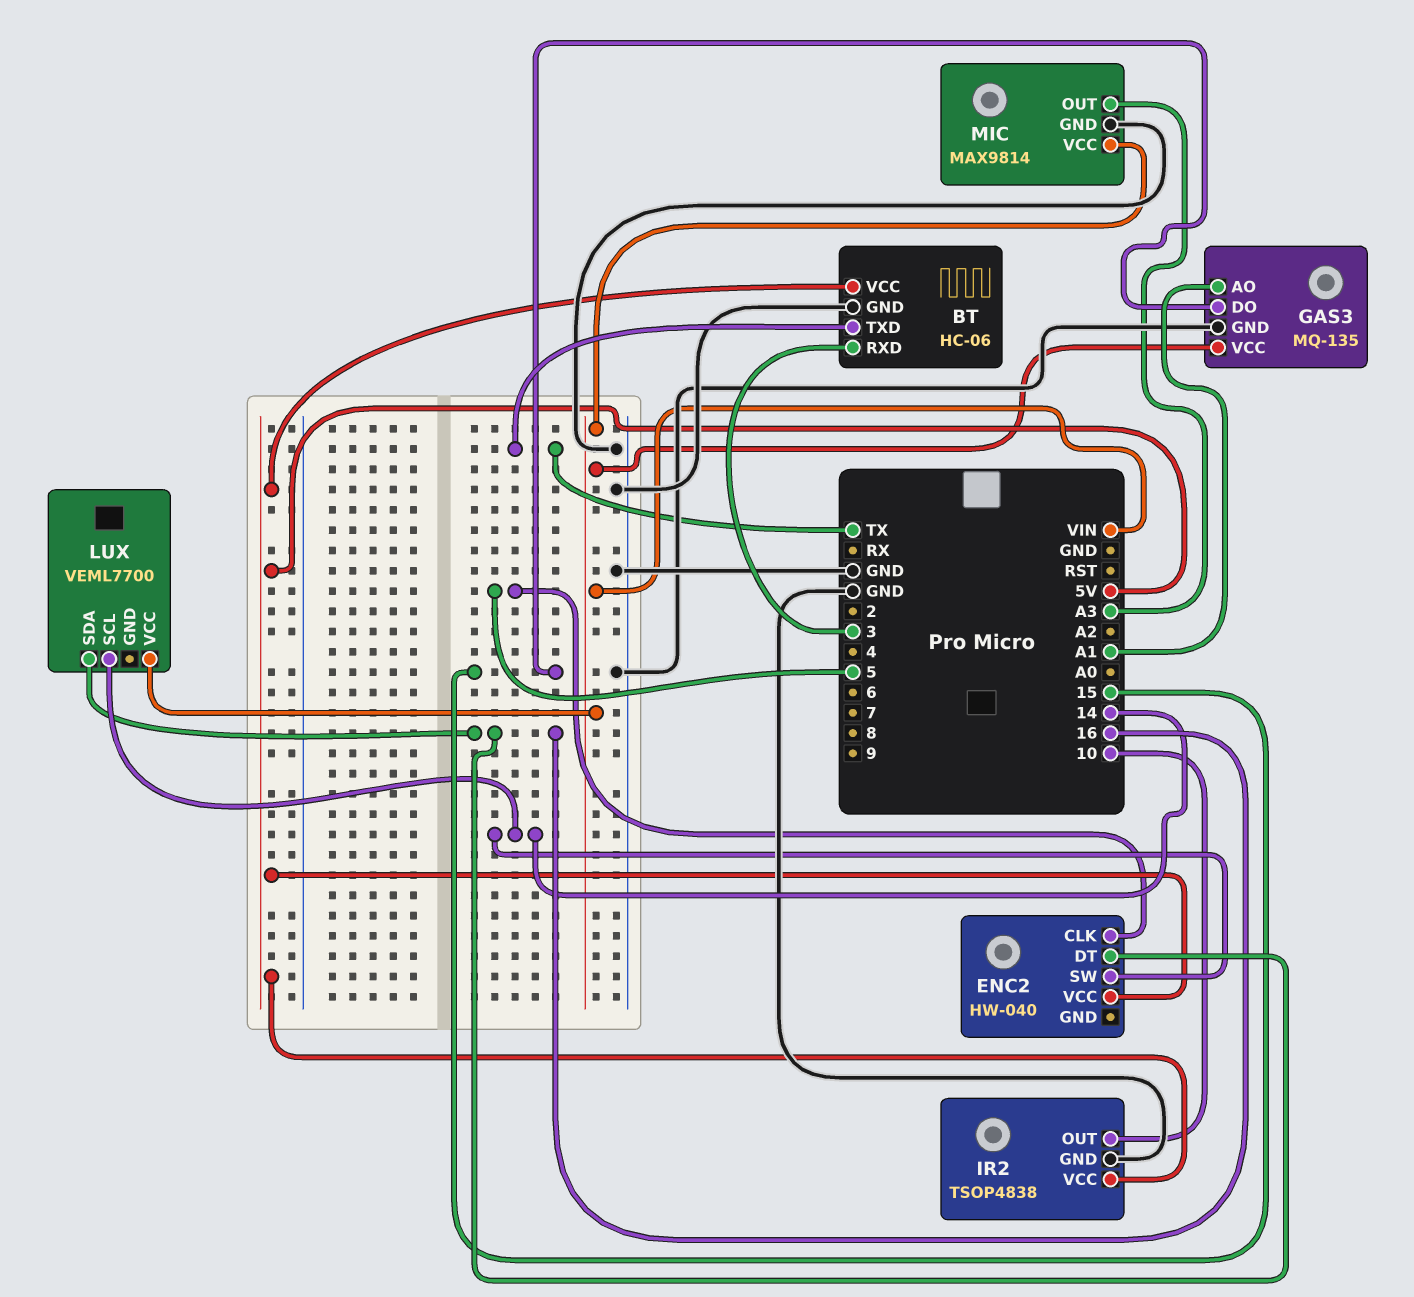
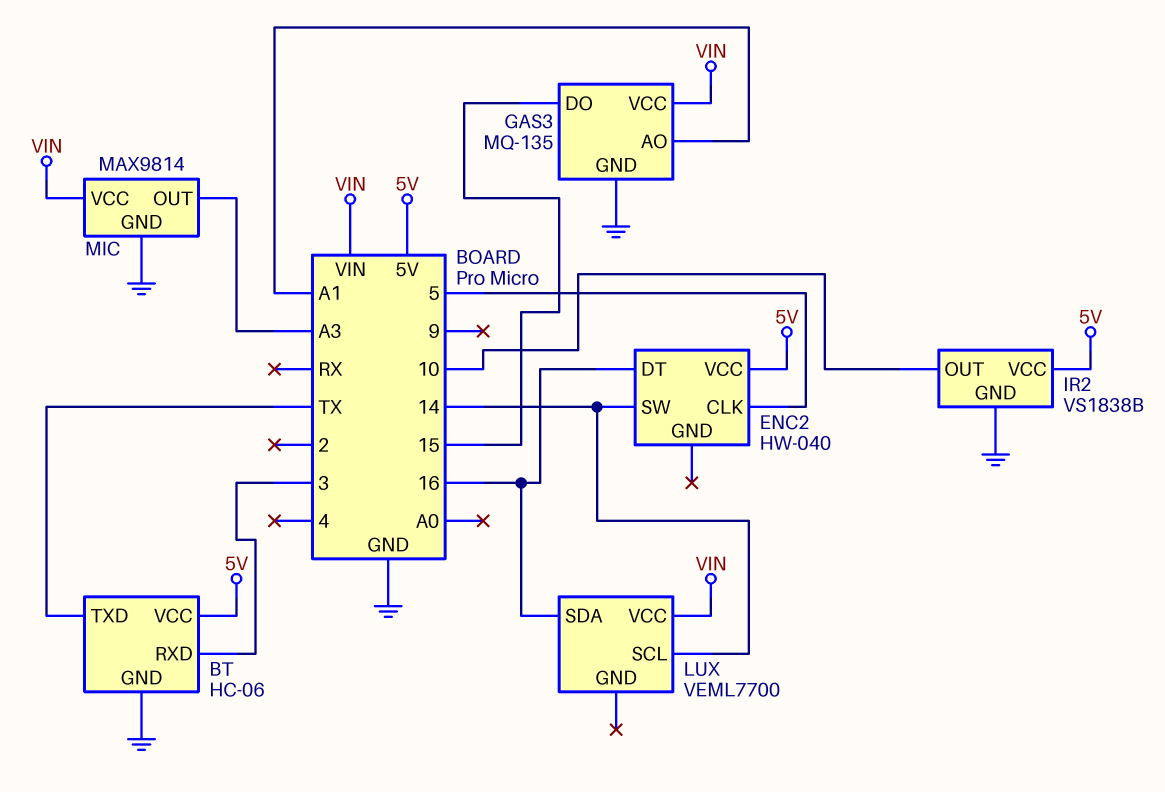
IR2: TSOP4838 -> VS1838B

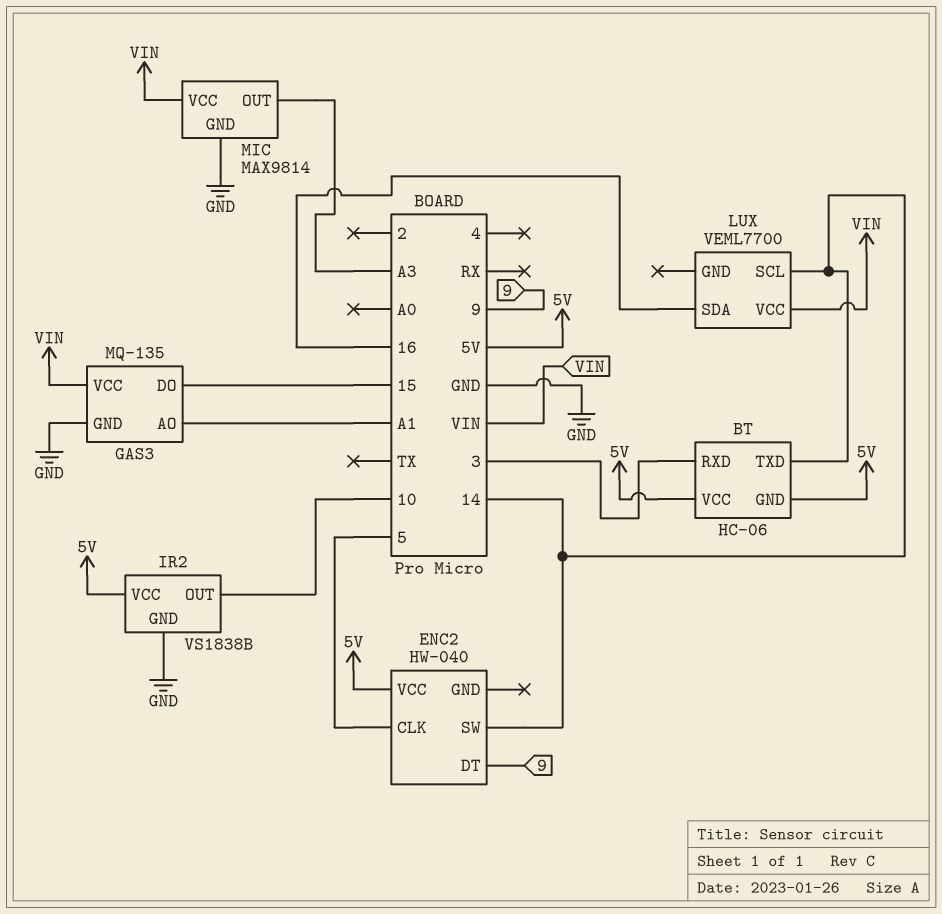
BT pin GND: GND -> 5V
BT pin TXD: TX -> 14
ENC2 pin DT: 16 -> 9

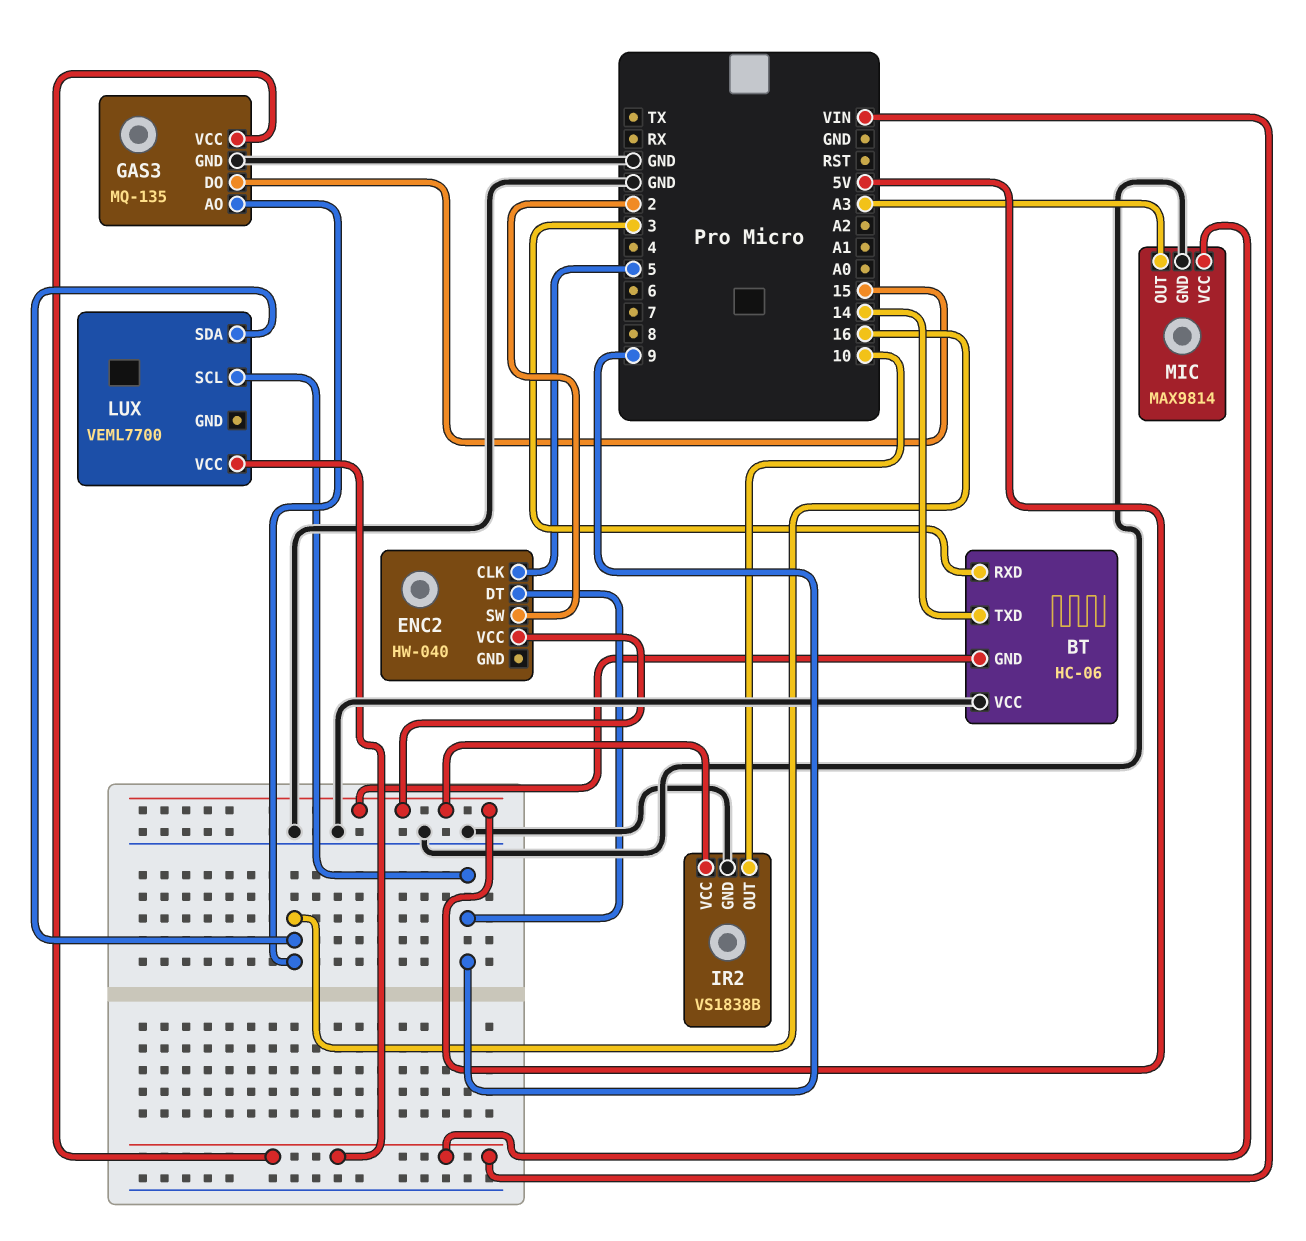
BT pin VCC: 5V -> GND
ENC2 pin SW: 14 -> 2
GAS3 pin AO: A1 -> 16
LUX pin SCL: 14 -> 9

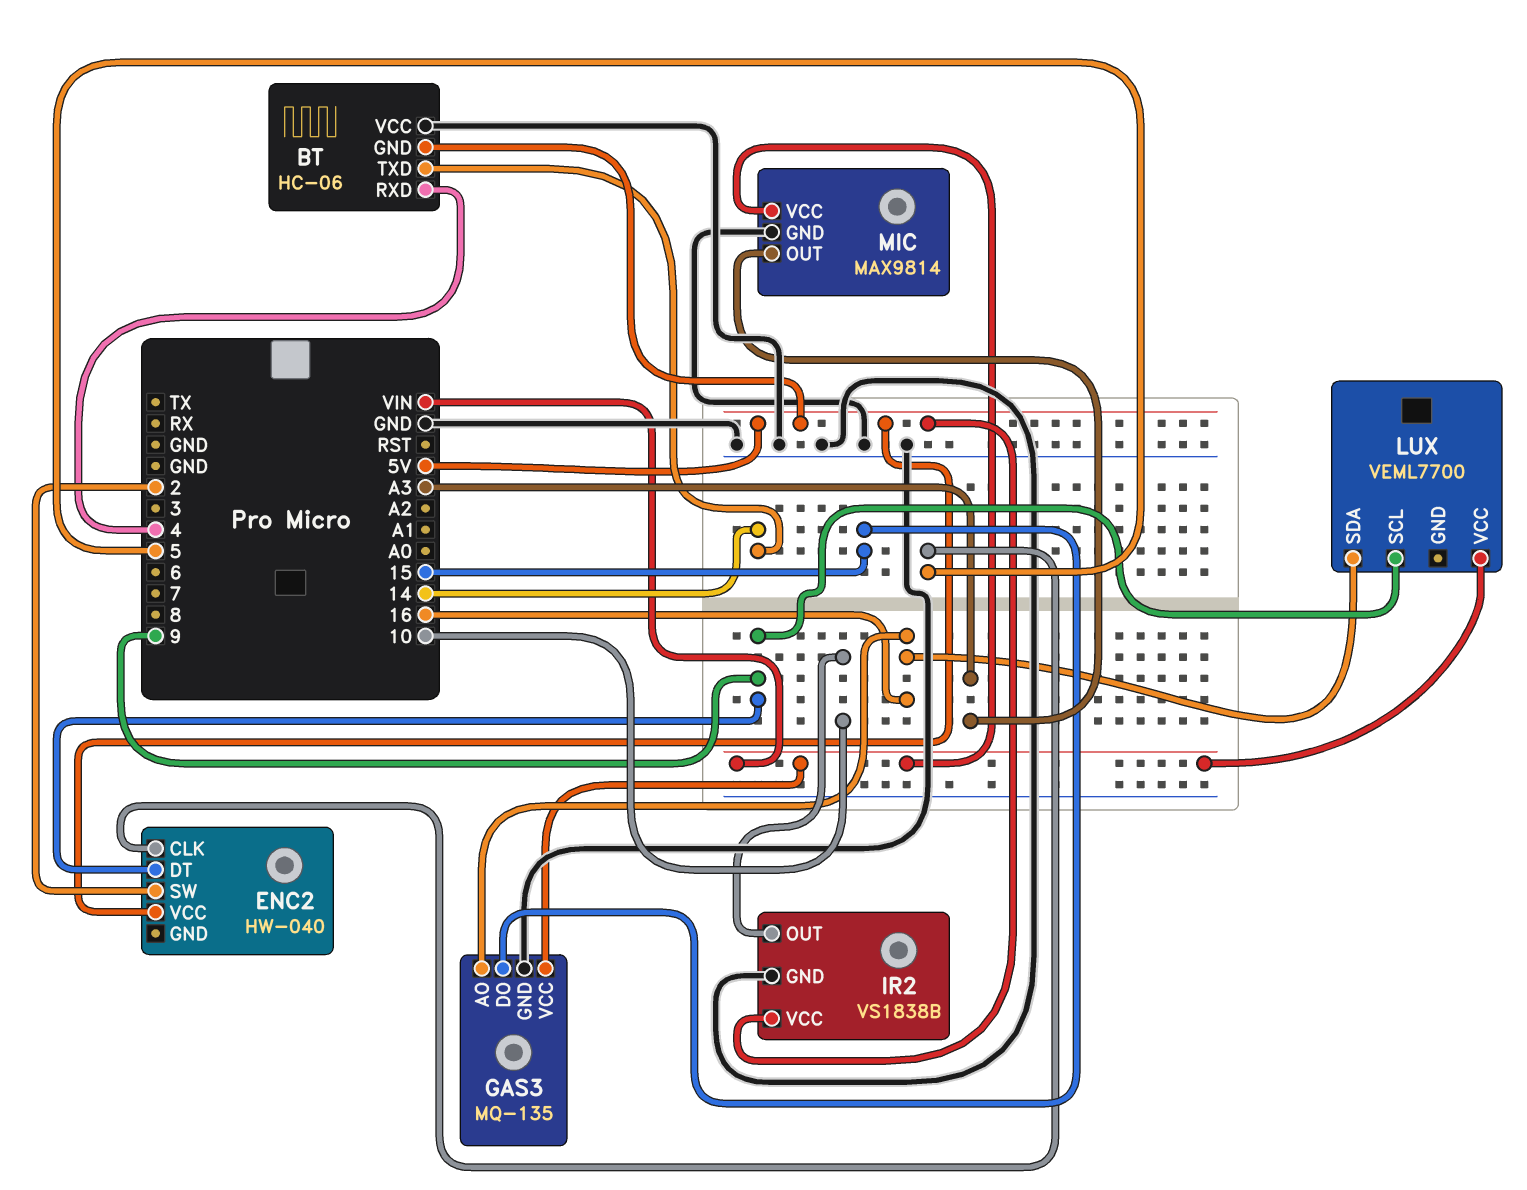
BT pin RXD: 3 -> 4

